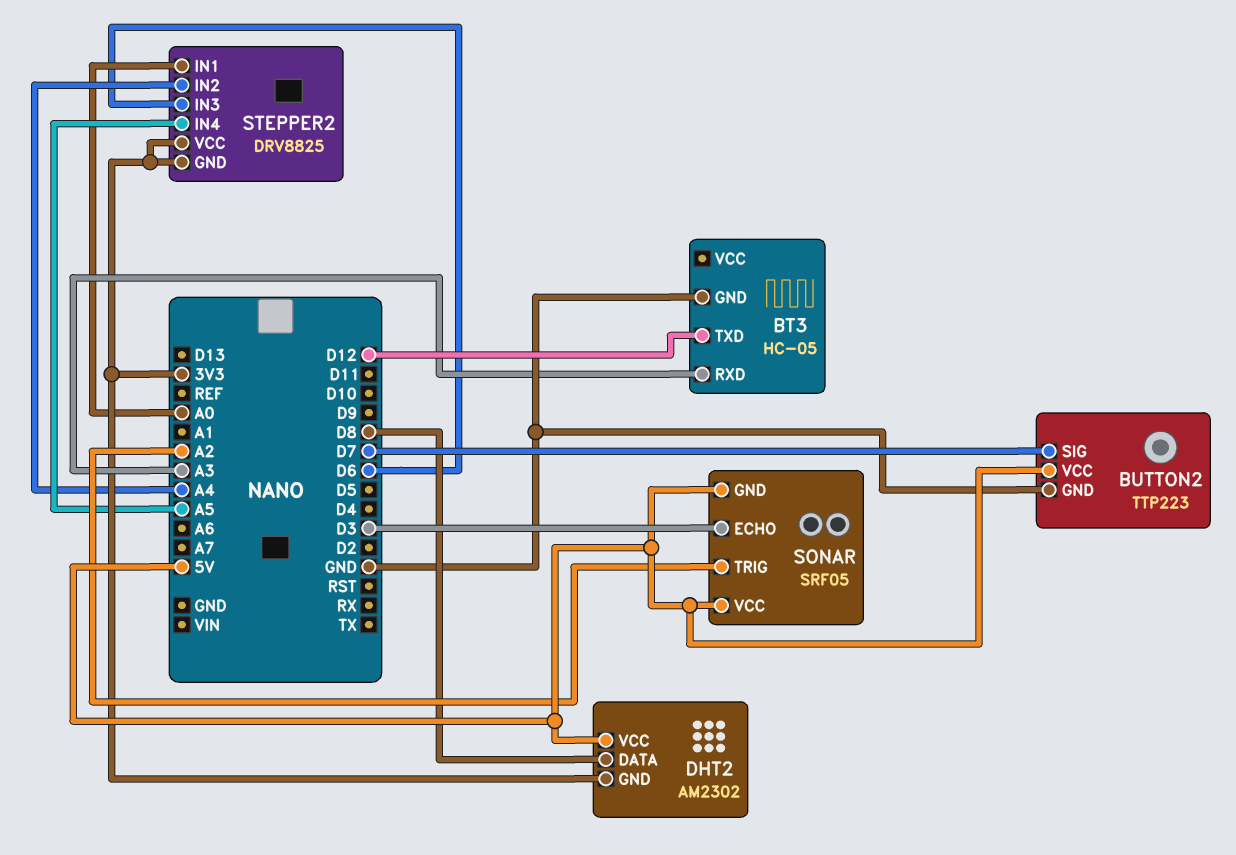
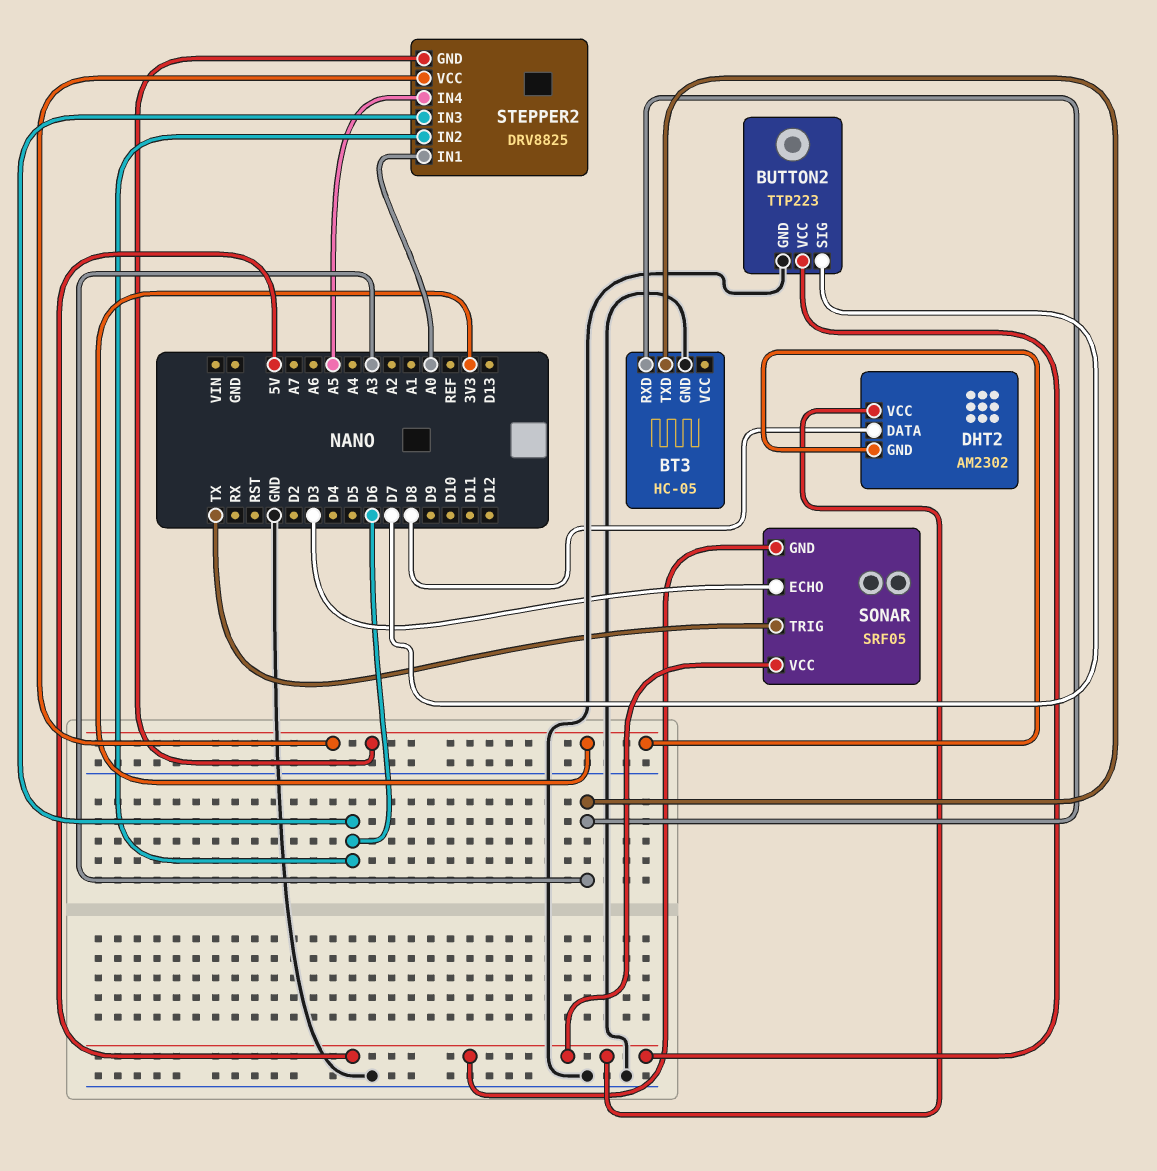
BT3 pin TXD: D12 -> A3
SONAR pin TRIG: A2 -> TX
STEPPER2 pin IN2: A4 -> D6

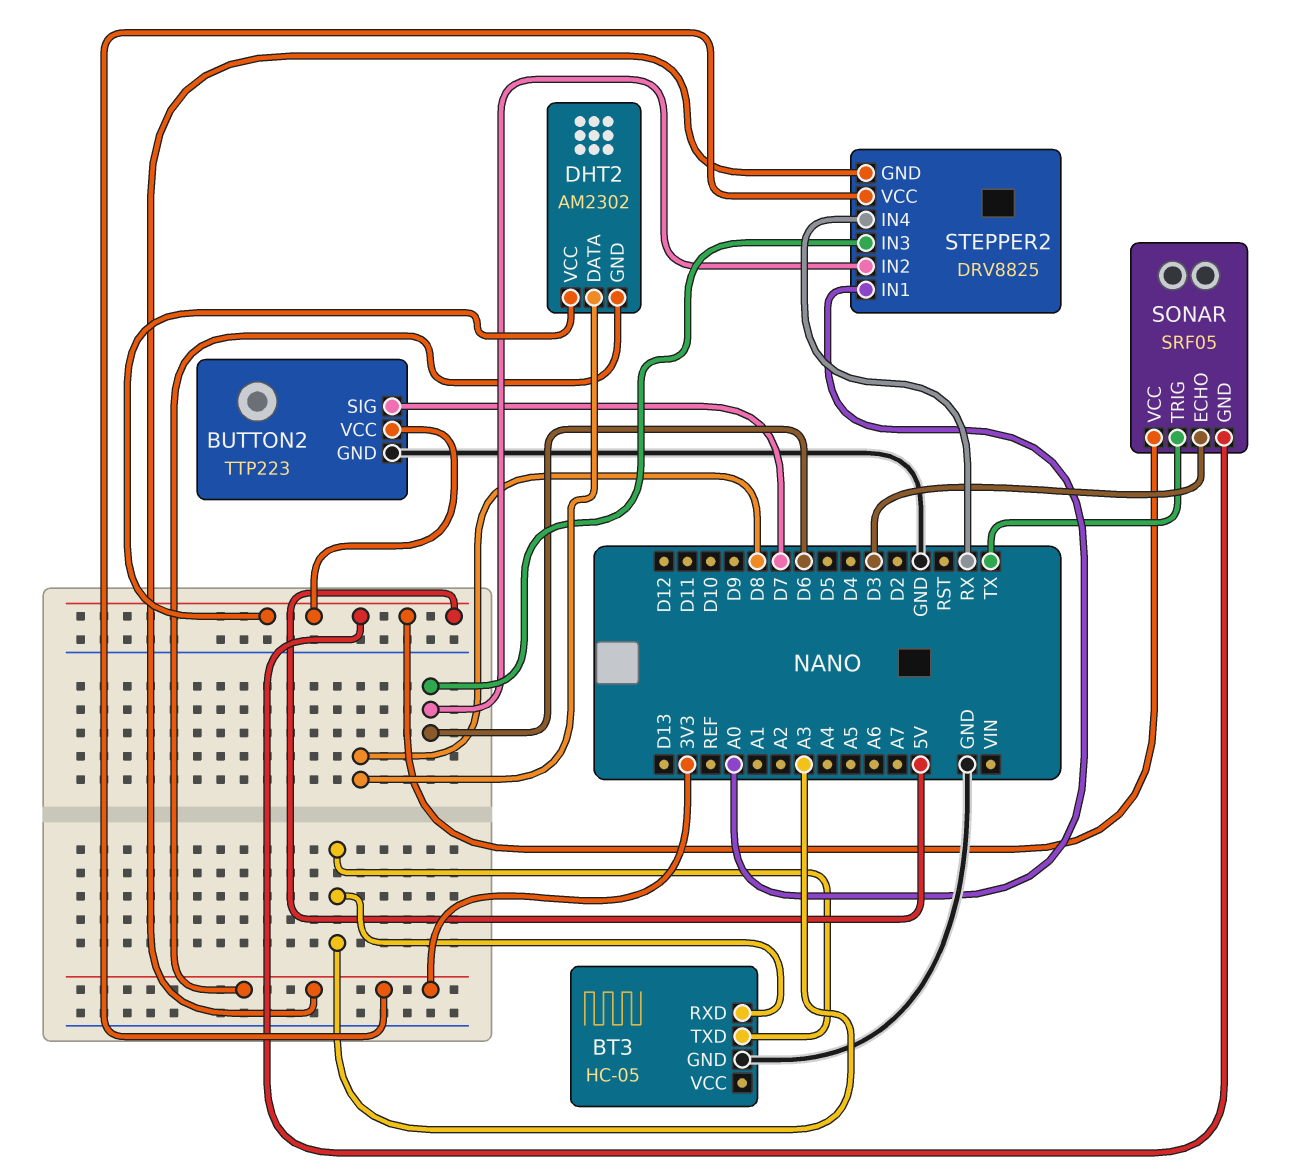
STEPPER2 pin IN4: A5 -> RX

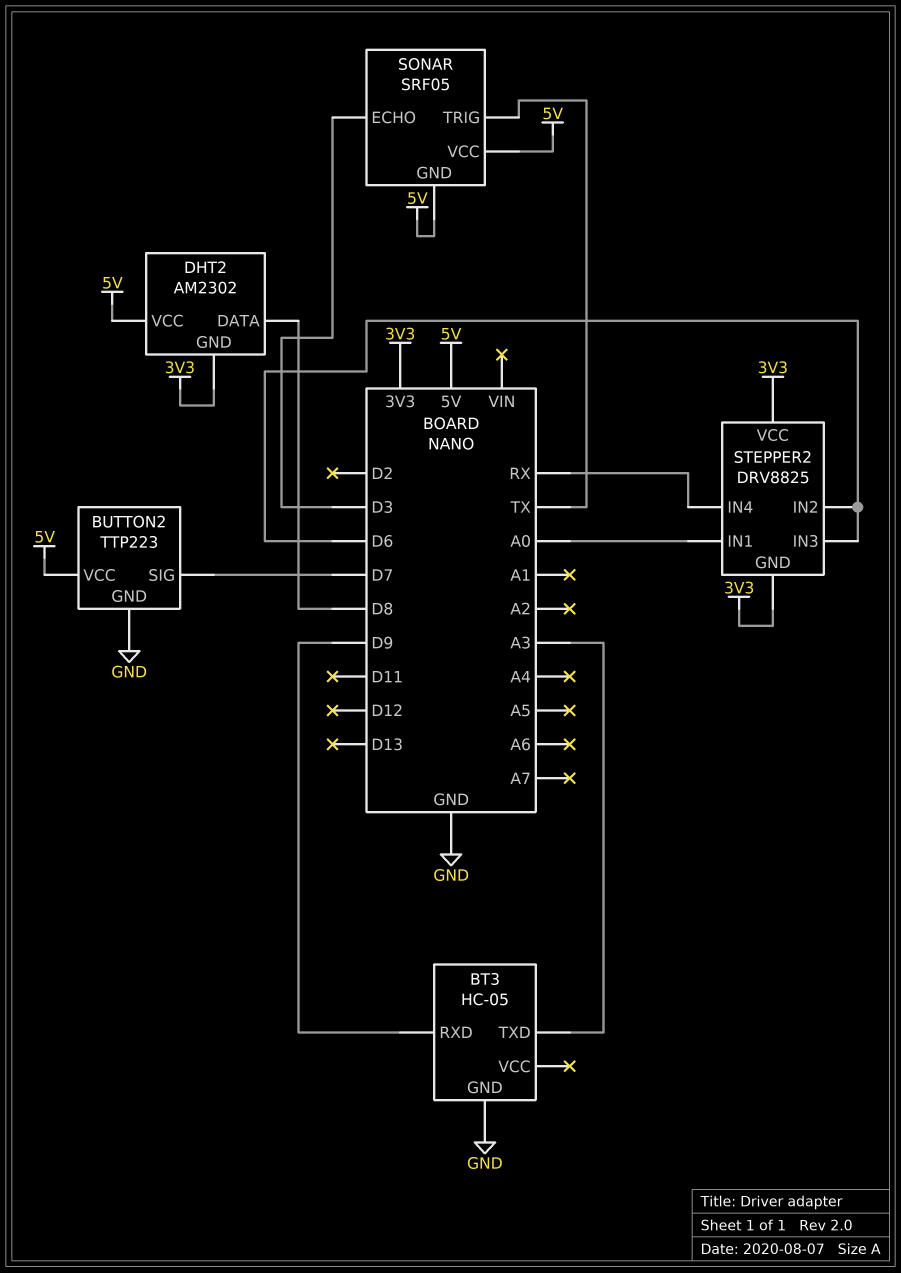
BT3 pin RXD: A3 -> D9

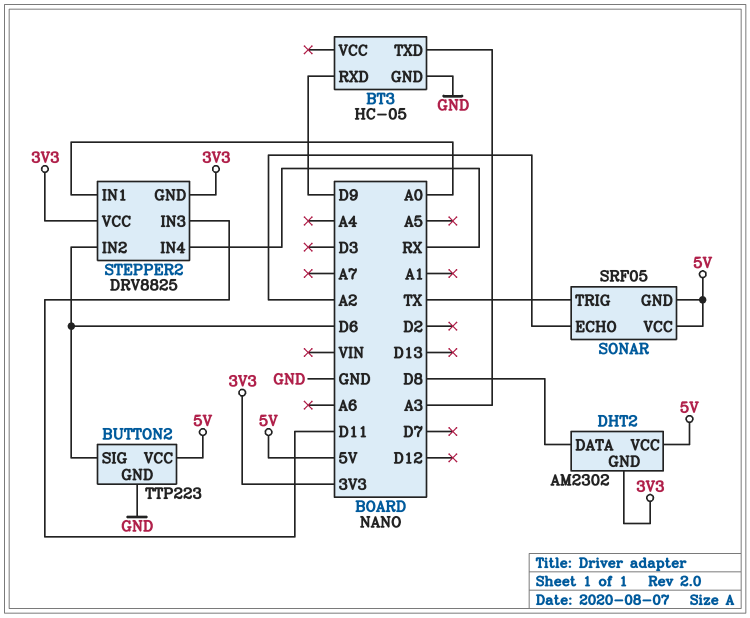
BUTTON2 pin SIG: D7 -> D6
SONAR pin ECHO: D3 -> A2
STEPPER2 pin IN3: D6 -> D11

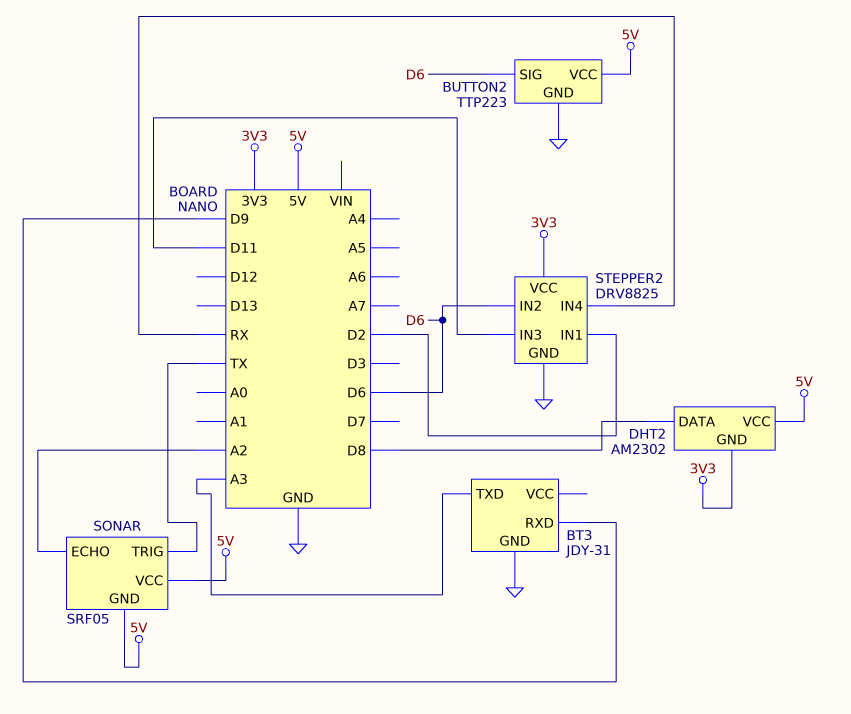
BT3: HC-05 -> JDY-31
STEPPER2 pin GND: 3V3 -> GND
STEPPER2 pin IN1: A0 -> D2

